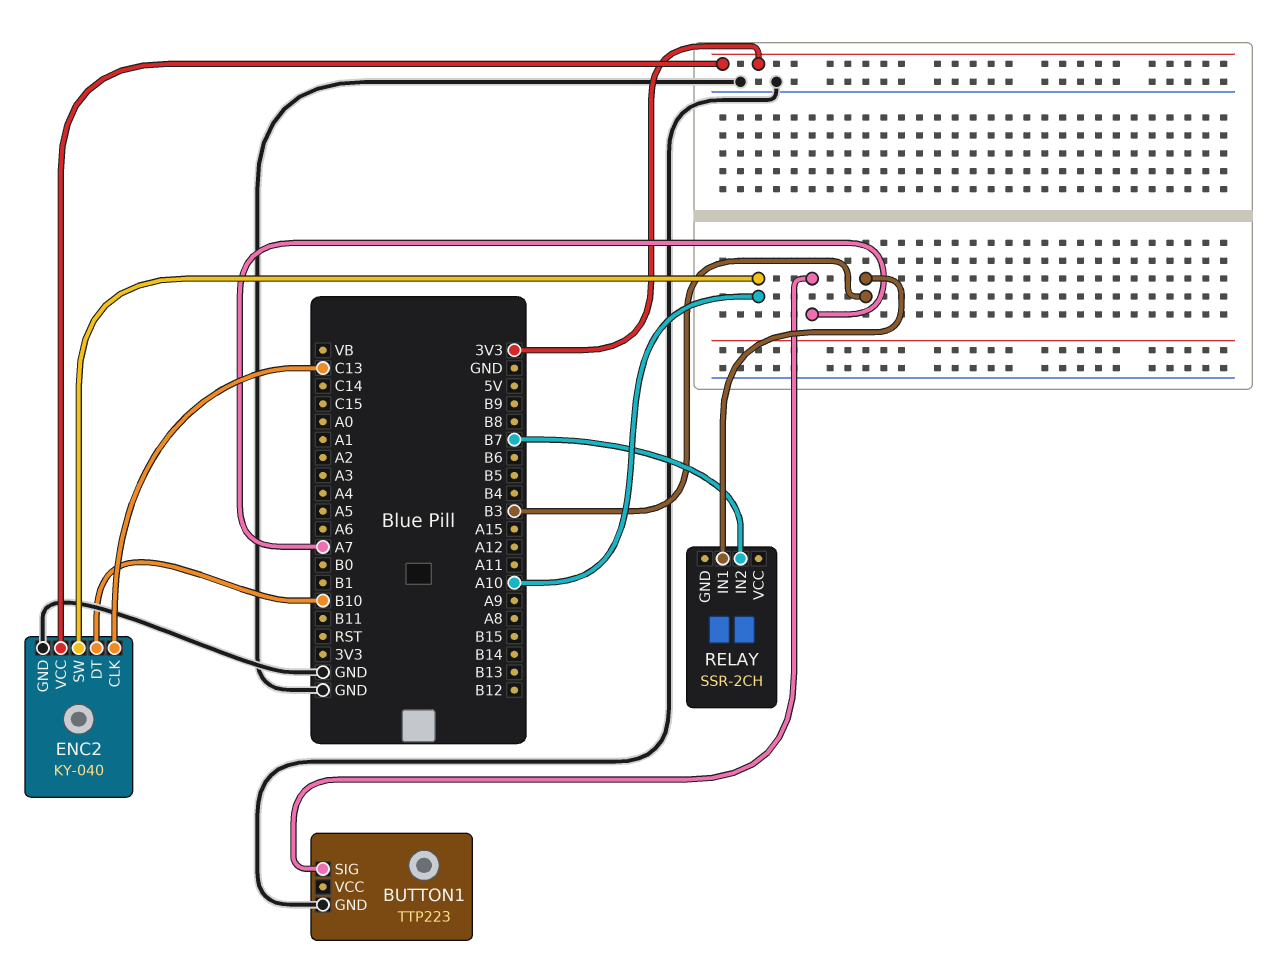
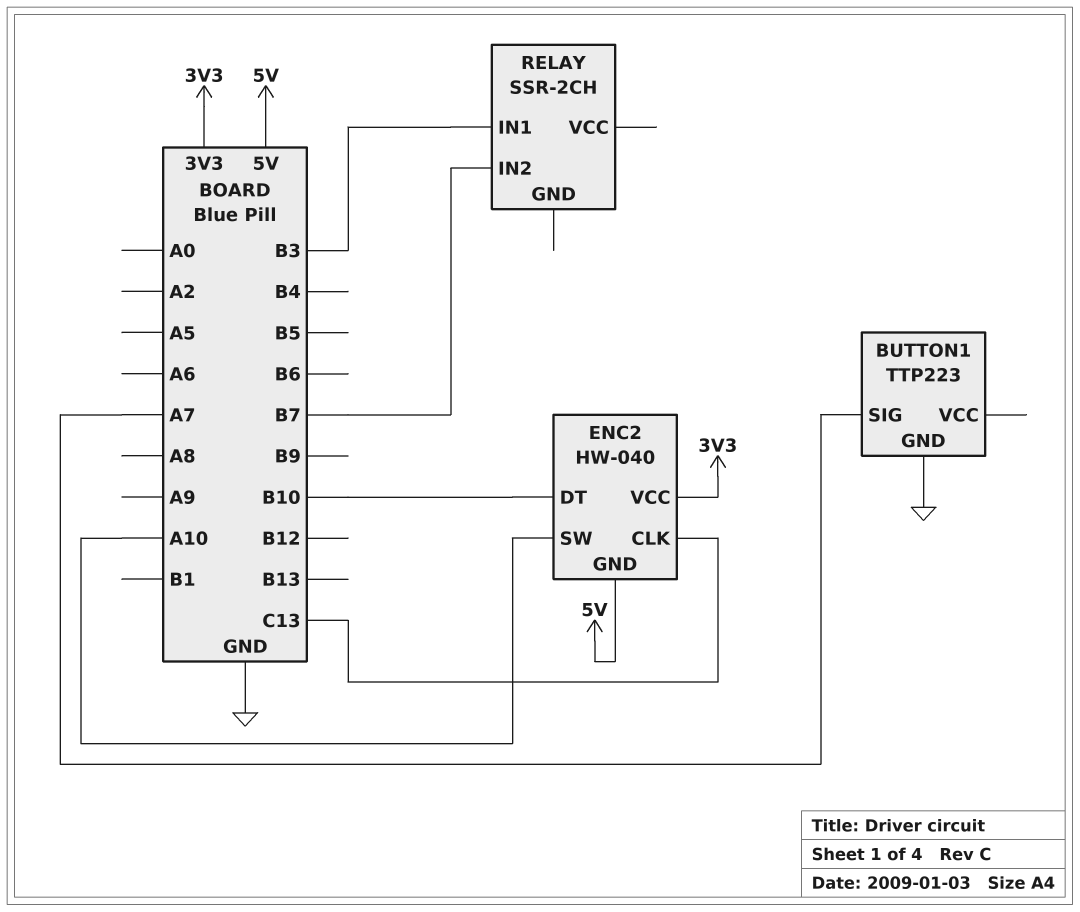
ENC2: KY-040 -> HW-040
ENC2 pin GND: GND -> 5V

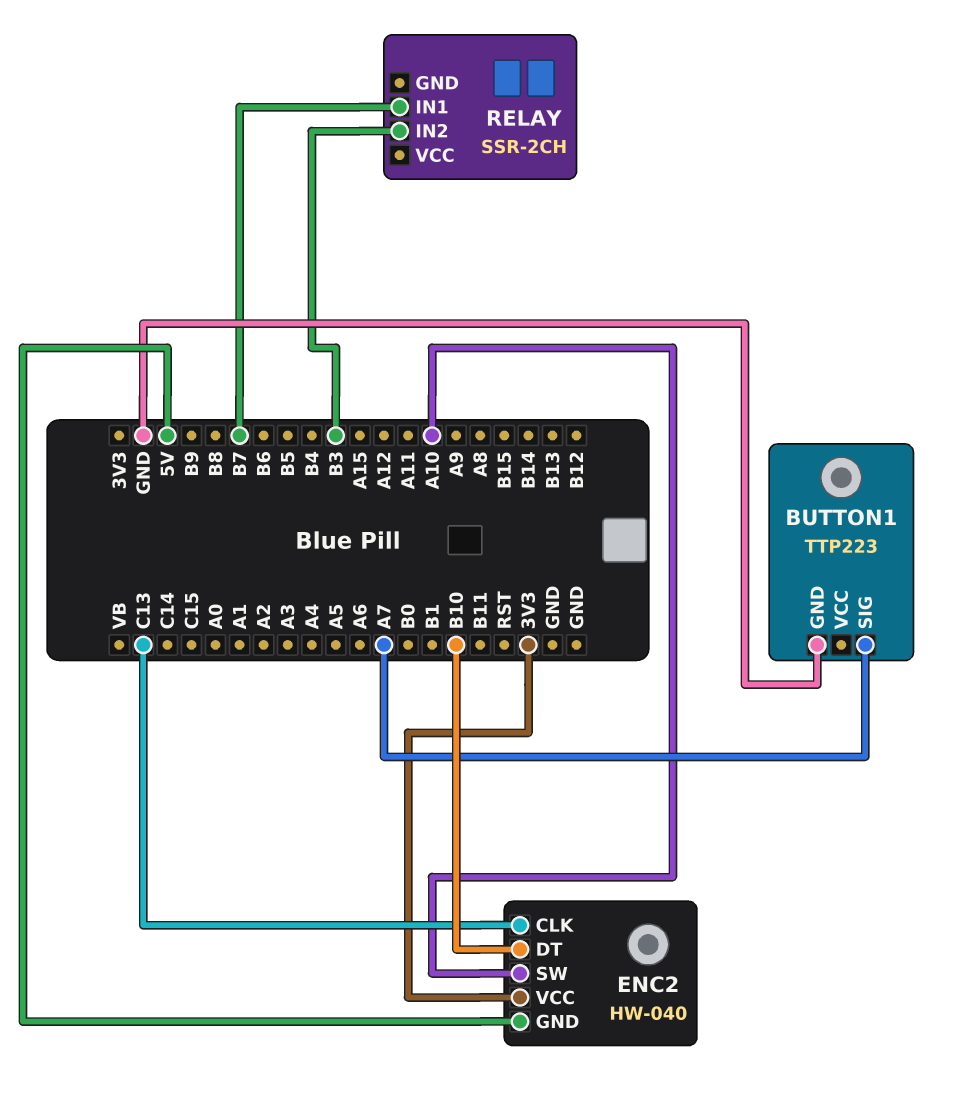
RELAY pin IN1: B3 -> B7
RELAY pin IN2: B7 -> B3

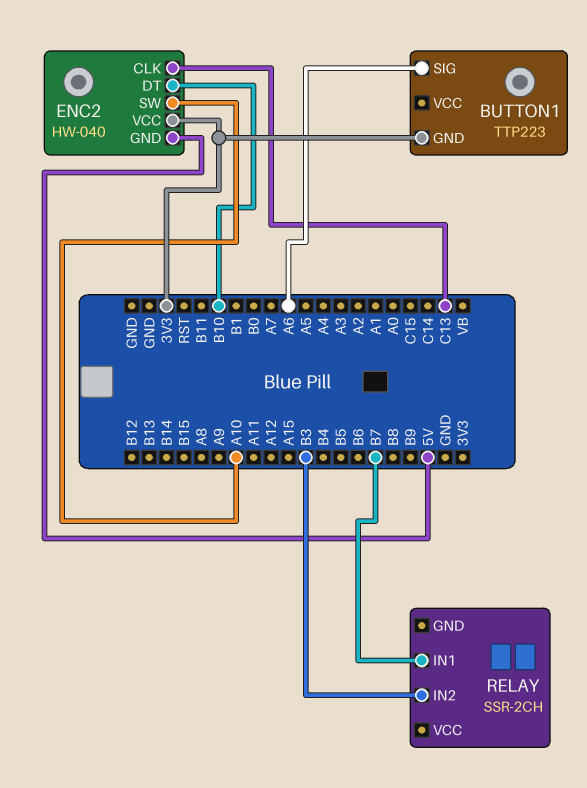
BUTTON1 pin GND: GND -> 3V3
BUTTON1 pin SIG: A7 -> A6

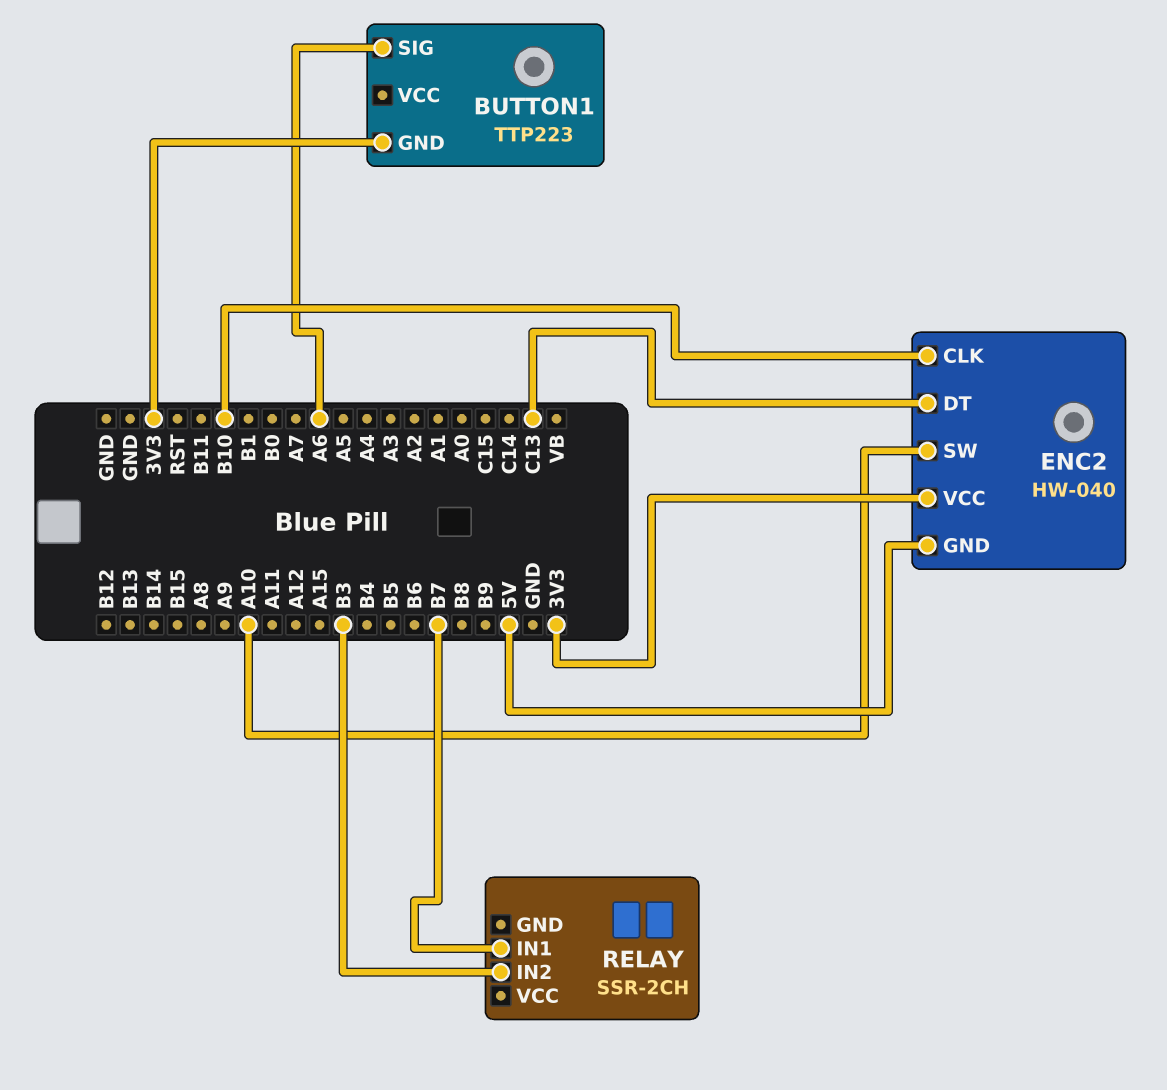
ENC2 pin CLK: C13 -> B10
ENC2 pin DT: B10 -> C13

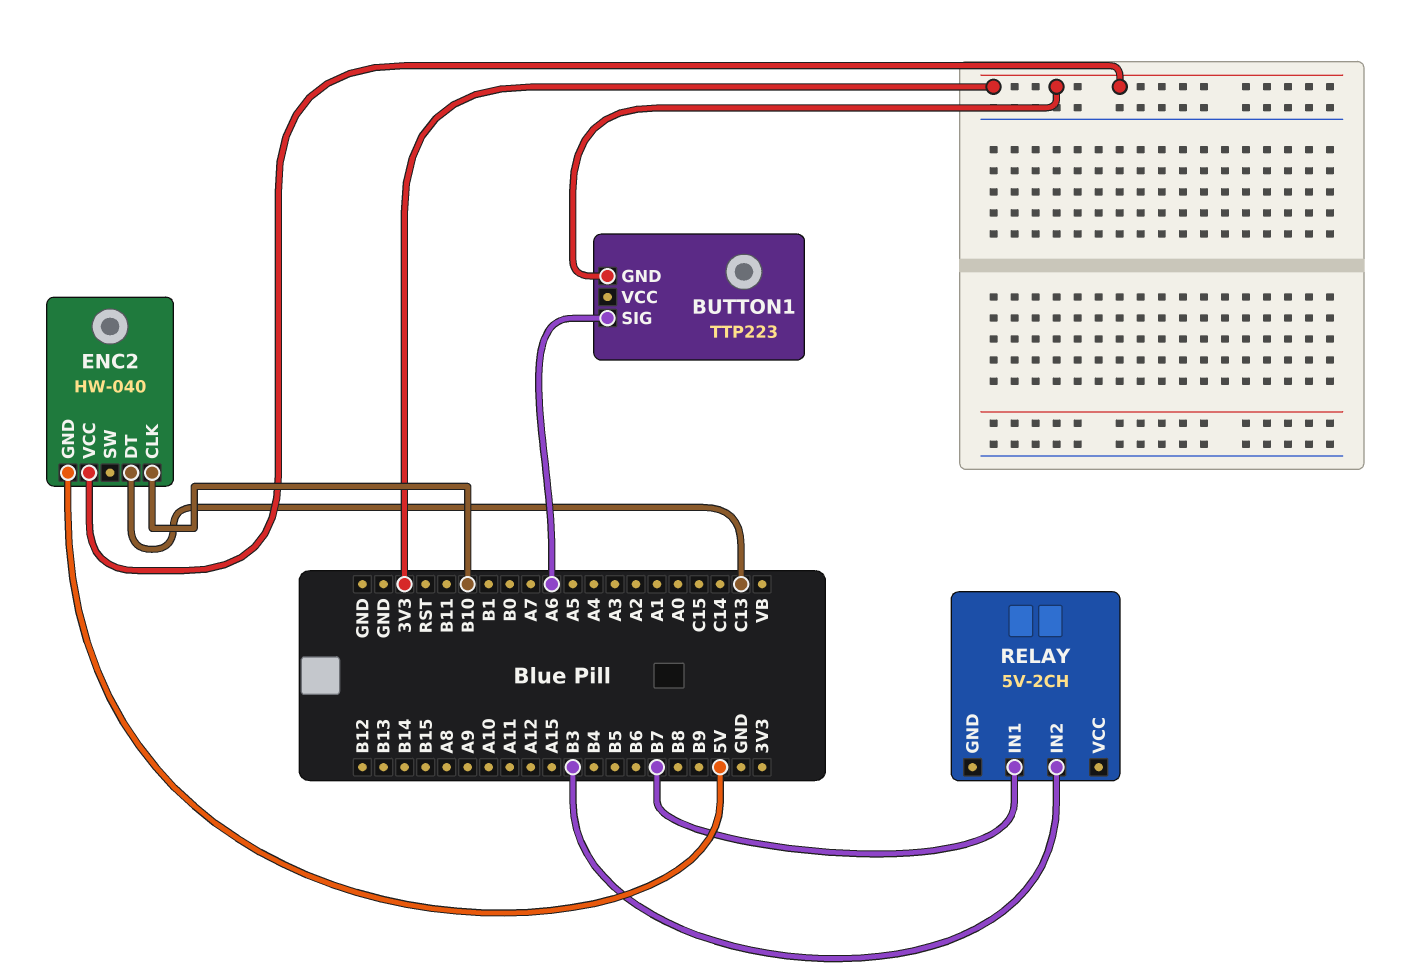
ENC2 pin SW: A10 -> none
RELAY: SSR-2CH -> 5V-2CH

